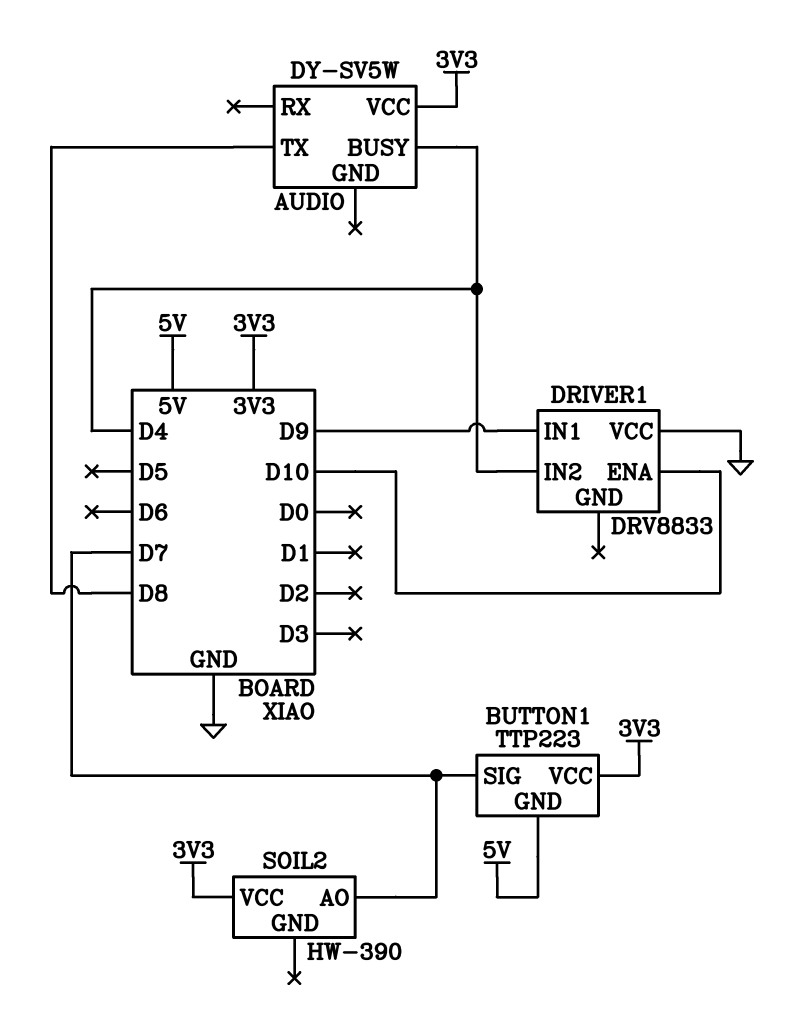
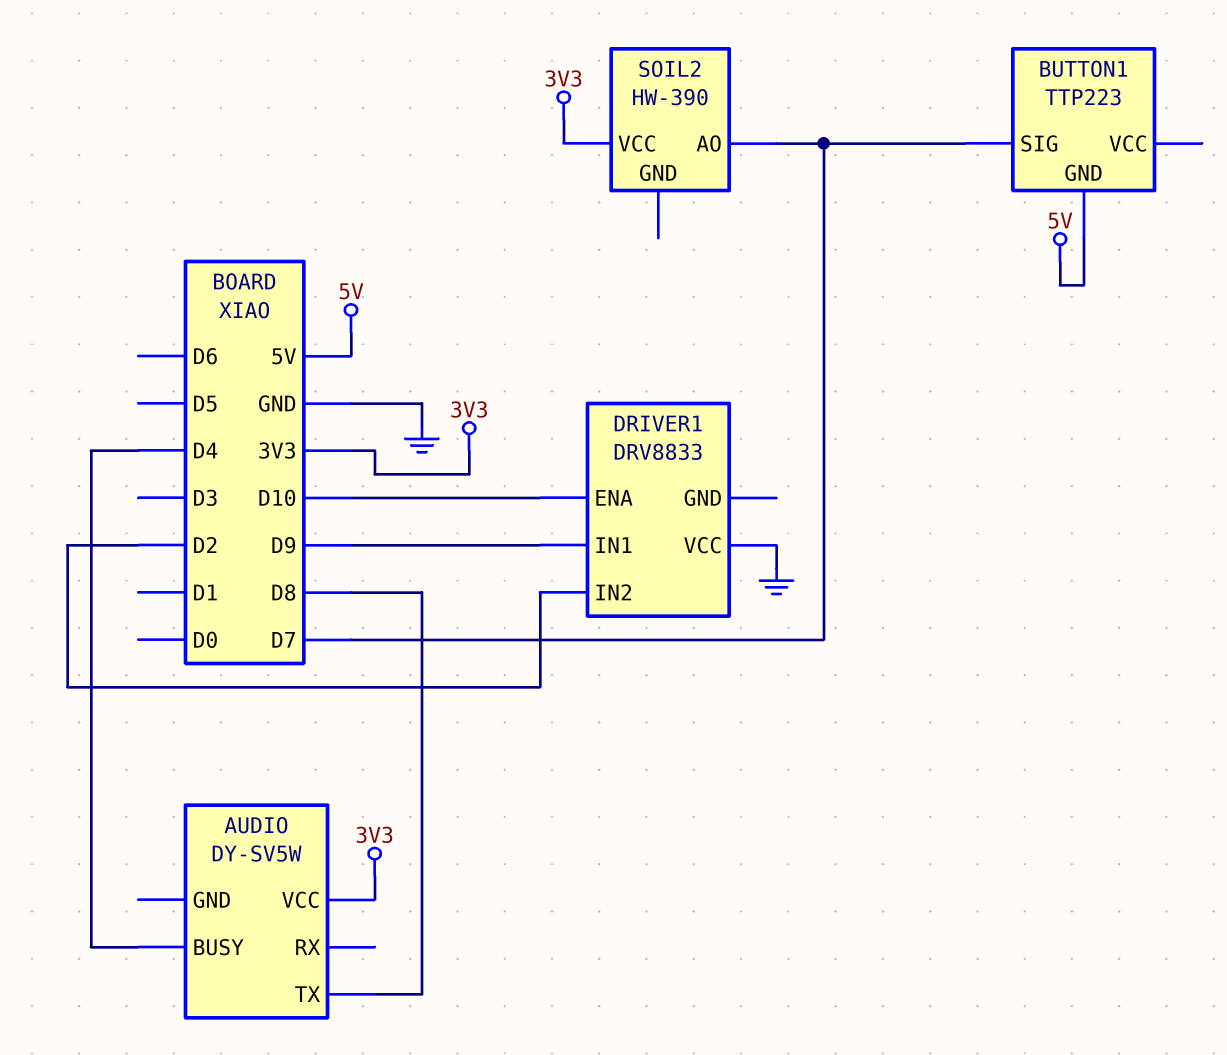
BUTTON1 pin VCC: 3V3 -> none
DRIVER1 pin IN2: D4 -> D2

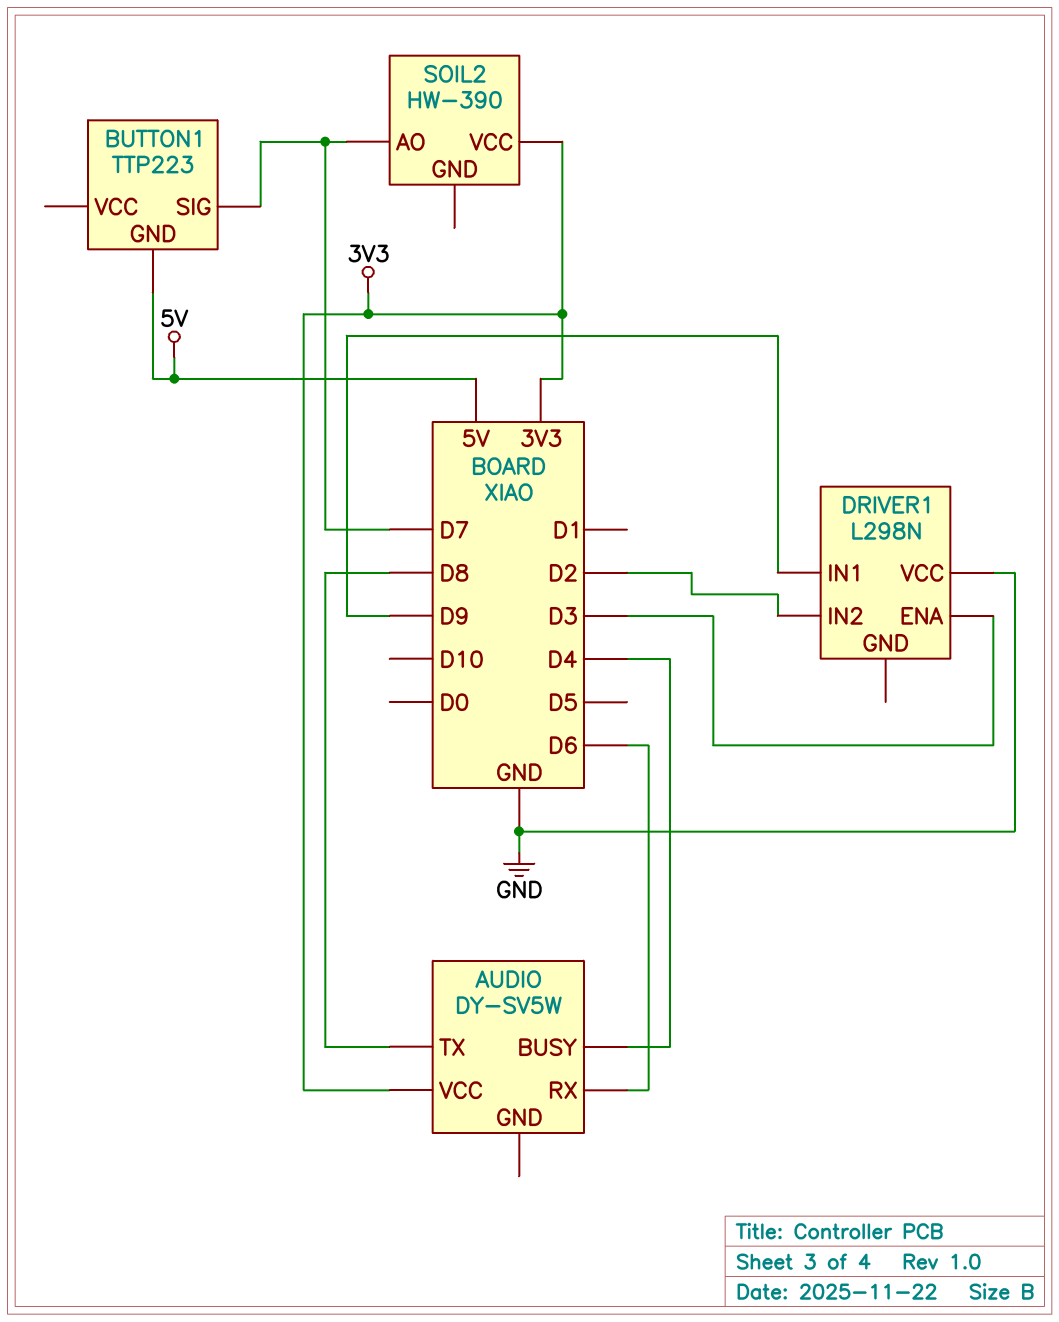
AUDIO pin RX: none -> D6
DRIVER1: DRV8833 -> L298N
DRIVER1 pin ENA: D10 -> D3

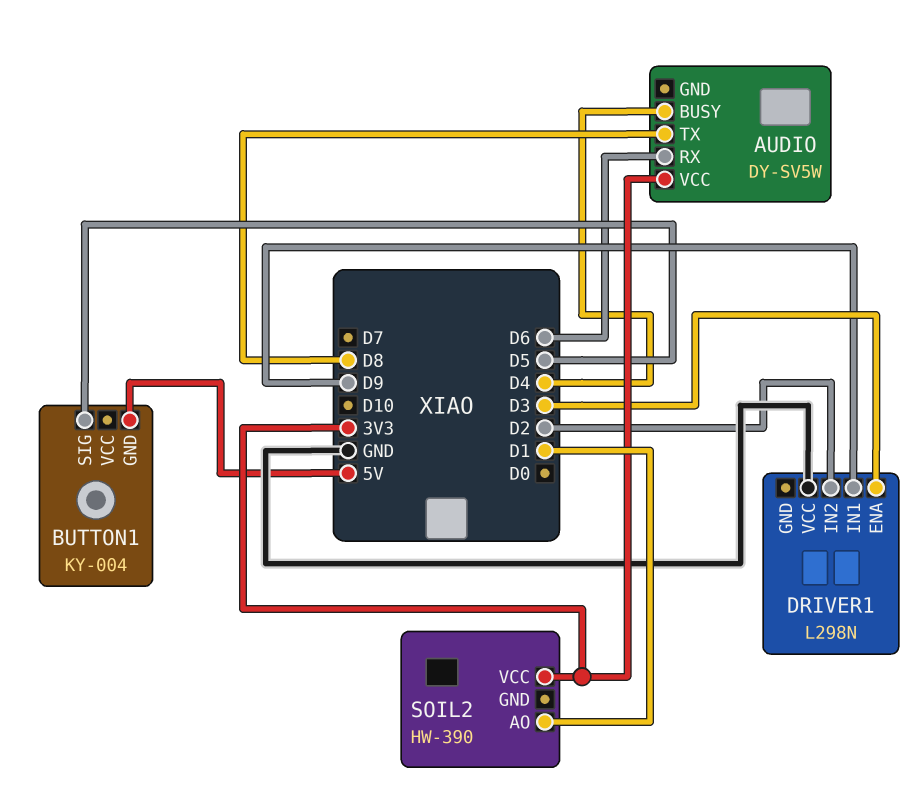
BUTTON1: TTP223 -> KY-004
BUTTON1 pin SIG: D7 -> D5
SOIL2 pin AO: D7 -> D1

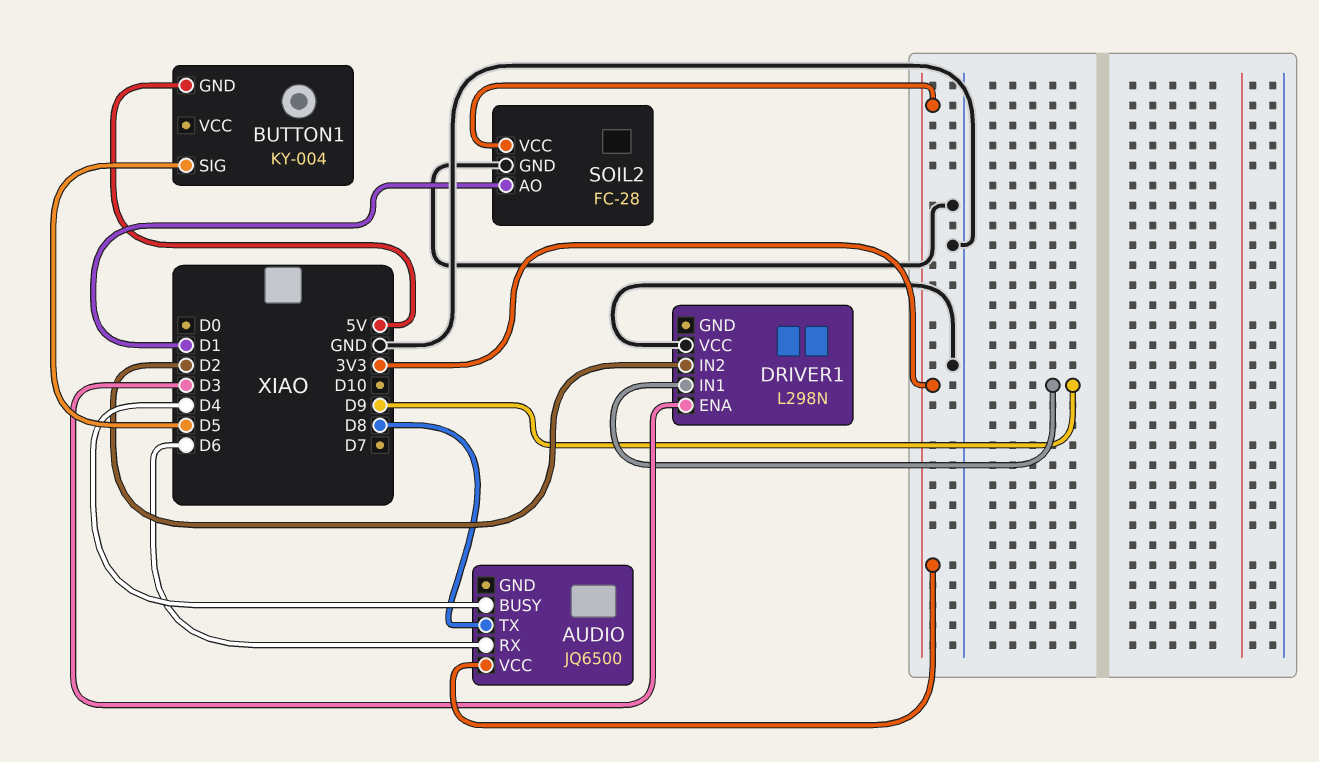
AUDIO: DY-SV5W -> JQ6500
SOIL2: HW-390 -> FC-28
SOIL2 pin GND: none -> GND

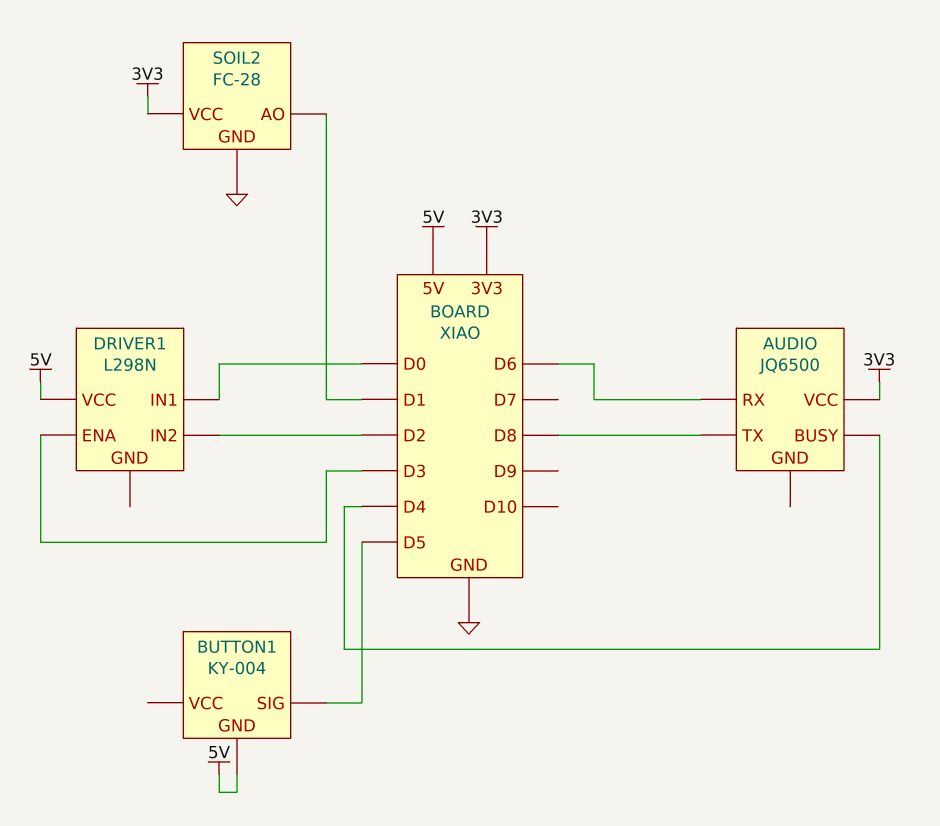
DRIVER1 pin IN1: D9 -> D0
DRIVER1 pin VCC: GND -> 5V

